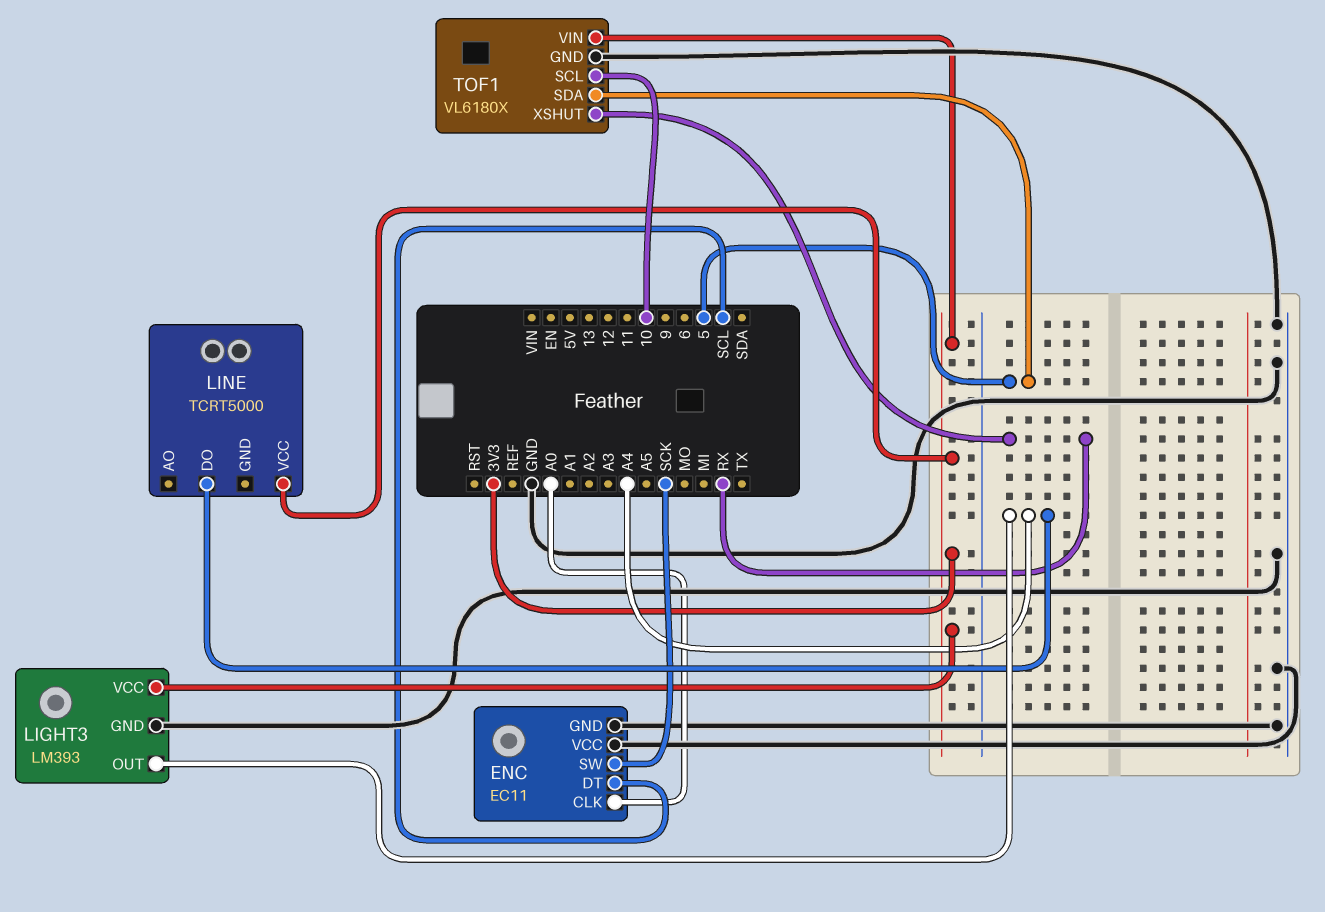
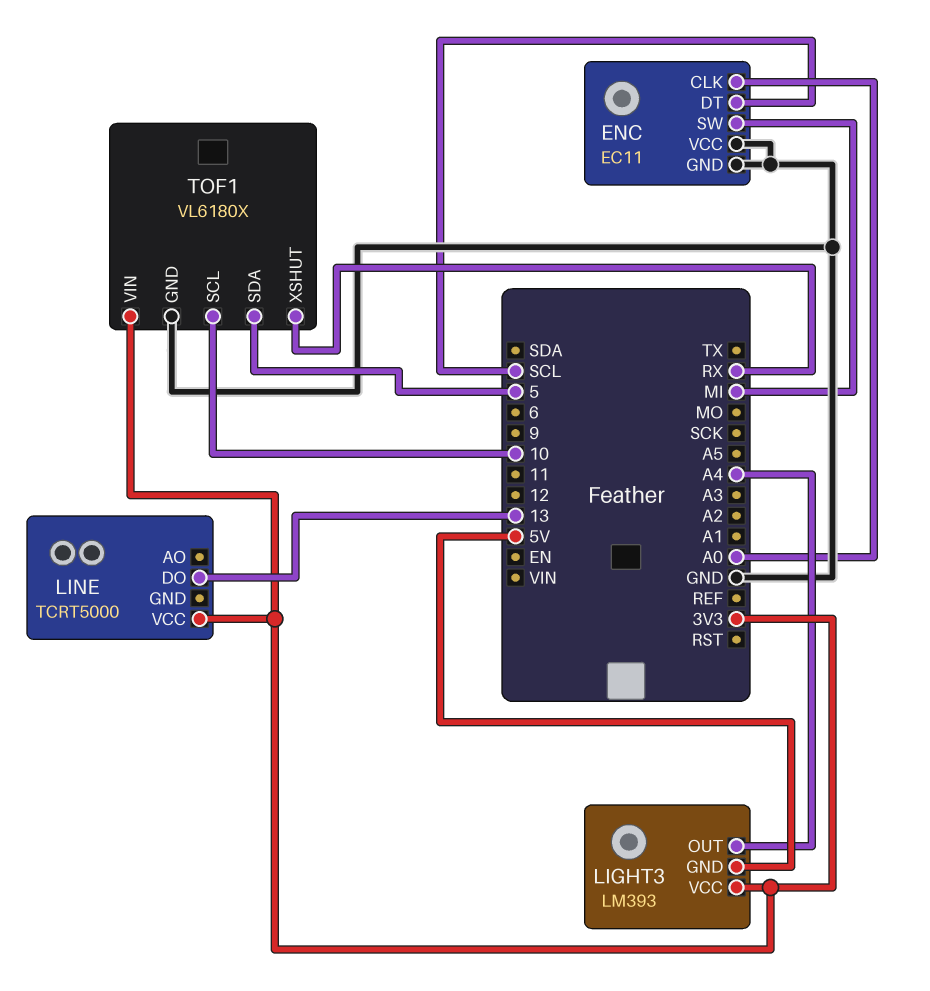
ENC pin SW: SCK -> MI
LIGHT3 pin GND: GND -> 5V
LINE pin DO: A4 -> 13

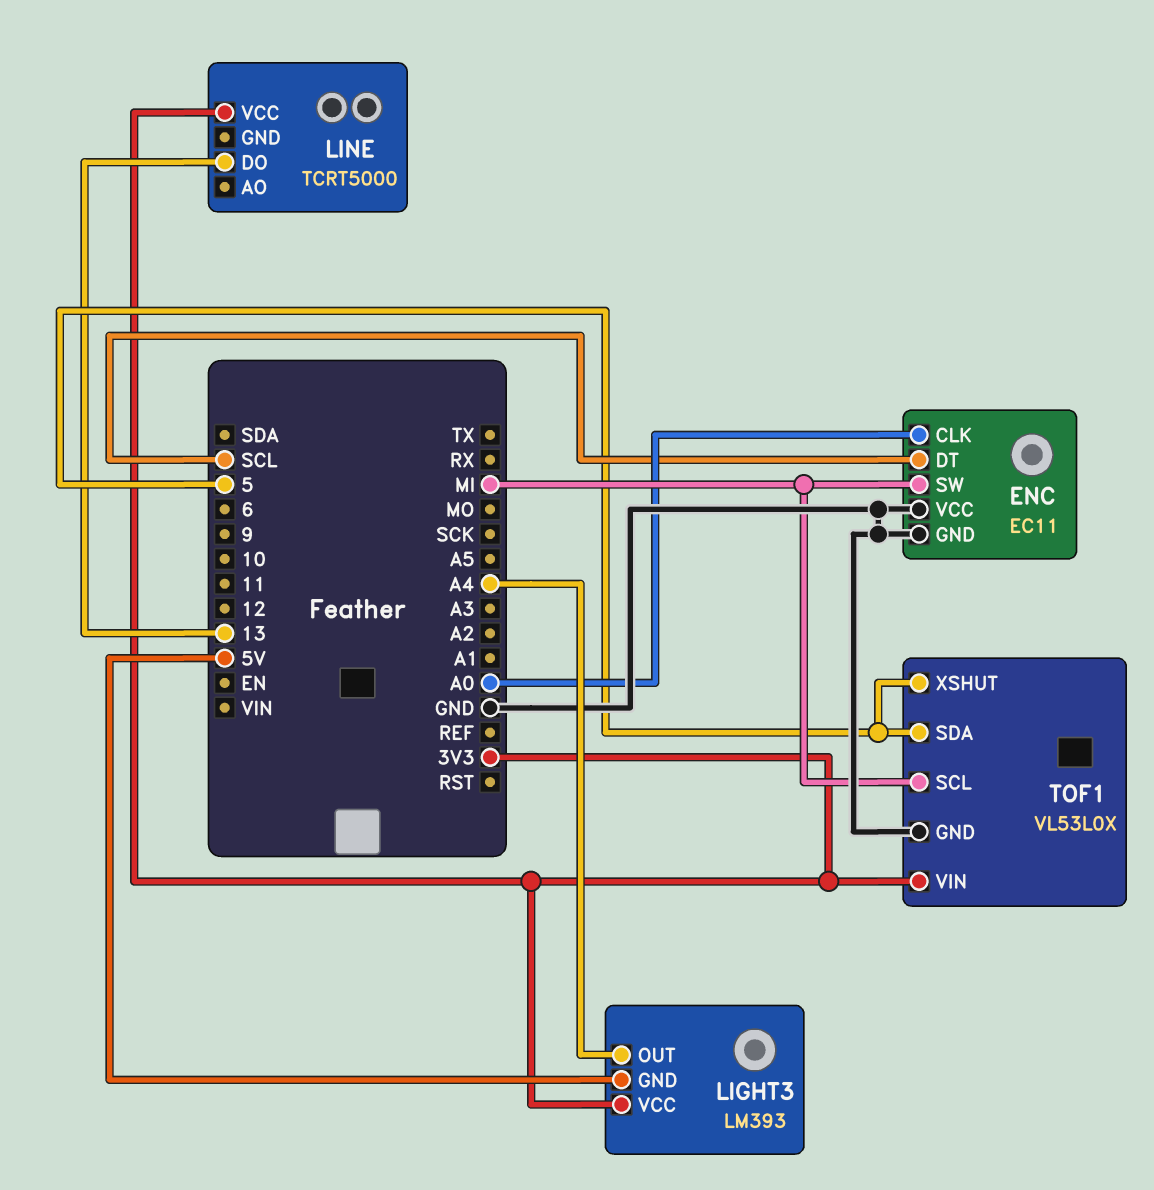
TOF1: VL6180X -> VL53L0X
TOF1 pin SCL: 10 -> MI
TOF1 pin XSHUT: RX -> 5

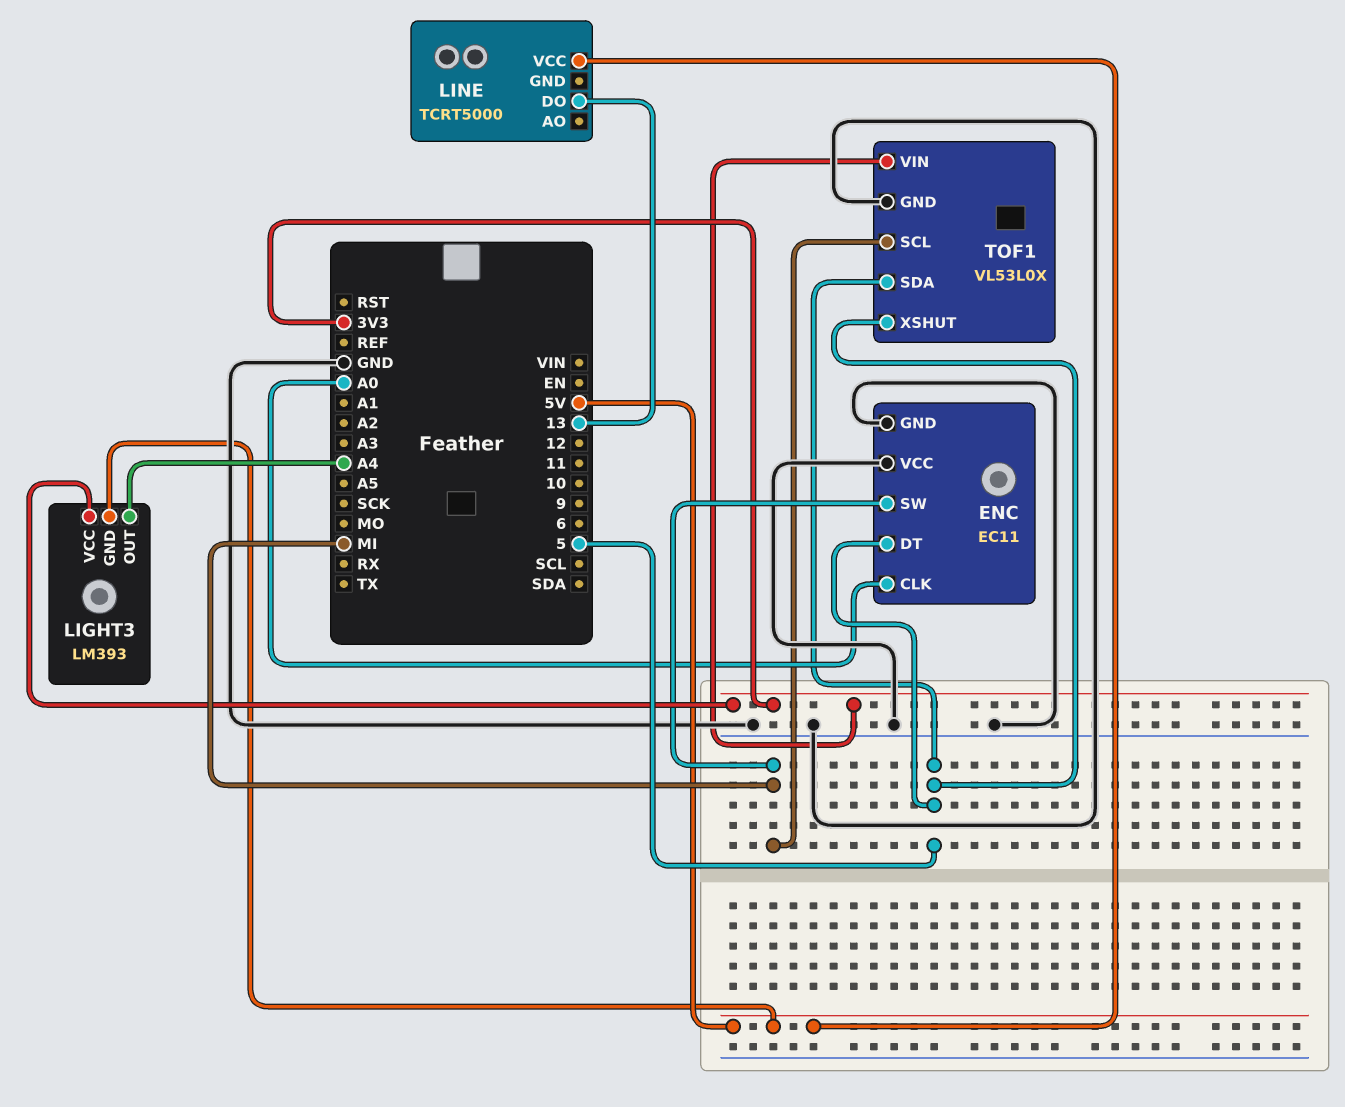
ENC pin DT: SCL -> 5
LINE pin VCC: 3V3 -> 5V

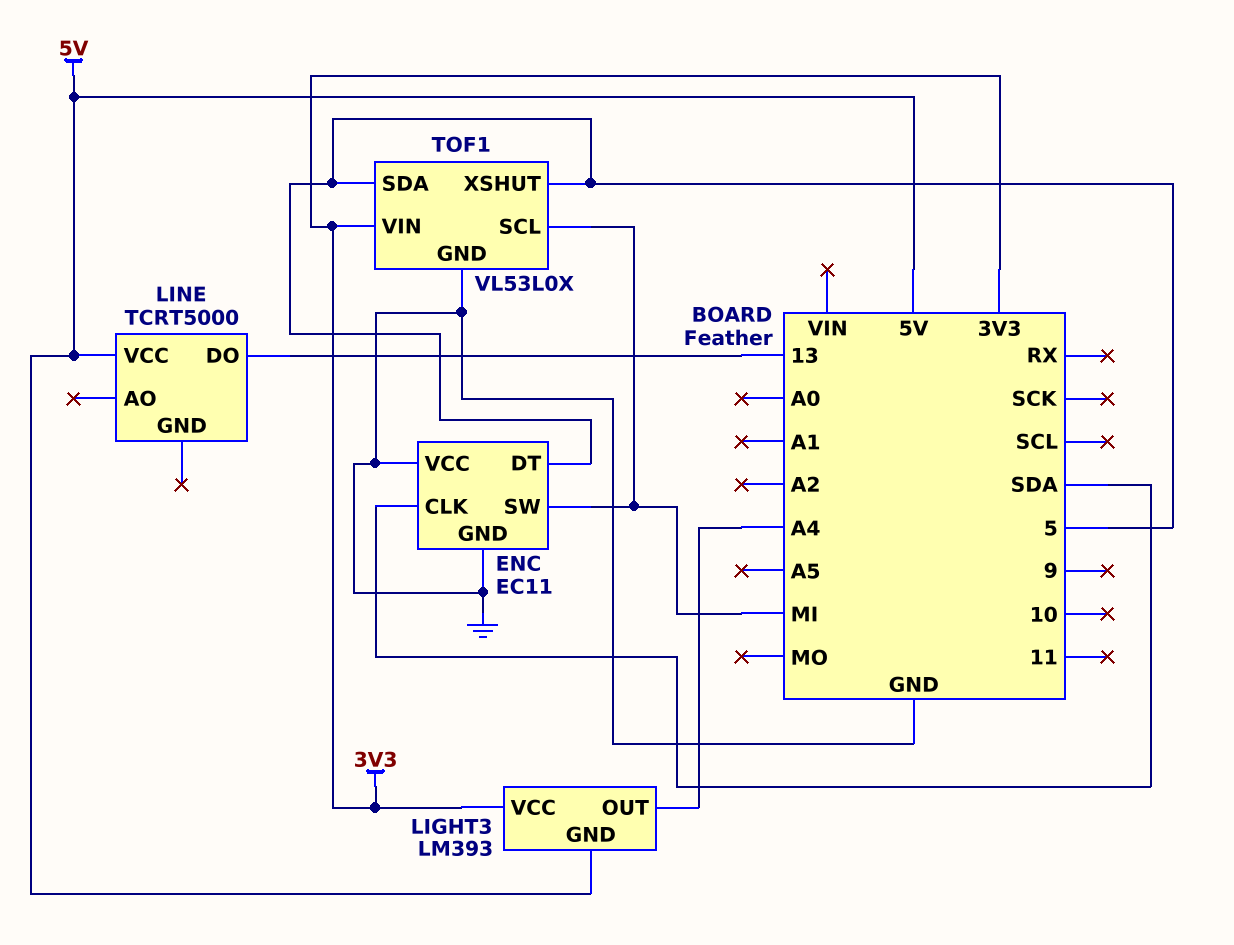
ENC pin CLK: A0 -> SDA

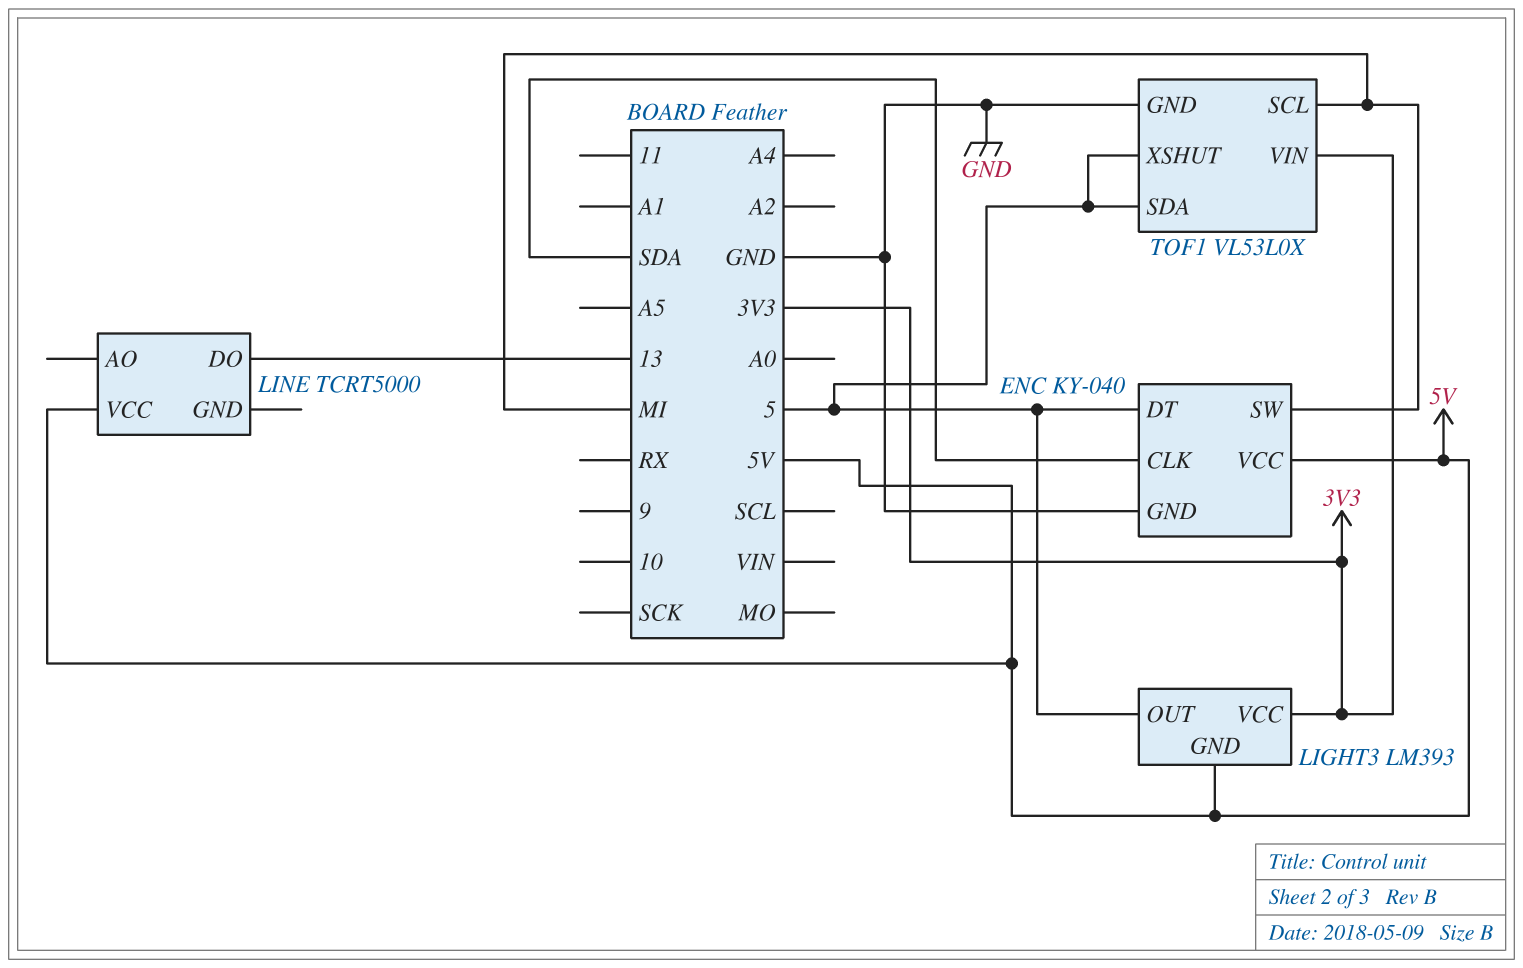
ENC: EC11 -> KY-040
ENC pin VCC: GND -> 5V
LIGHT3 pin OUT: A4 -> 5

